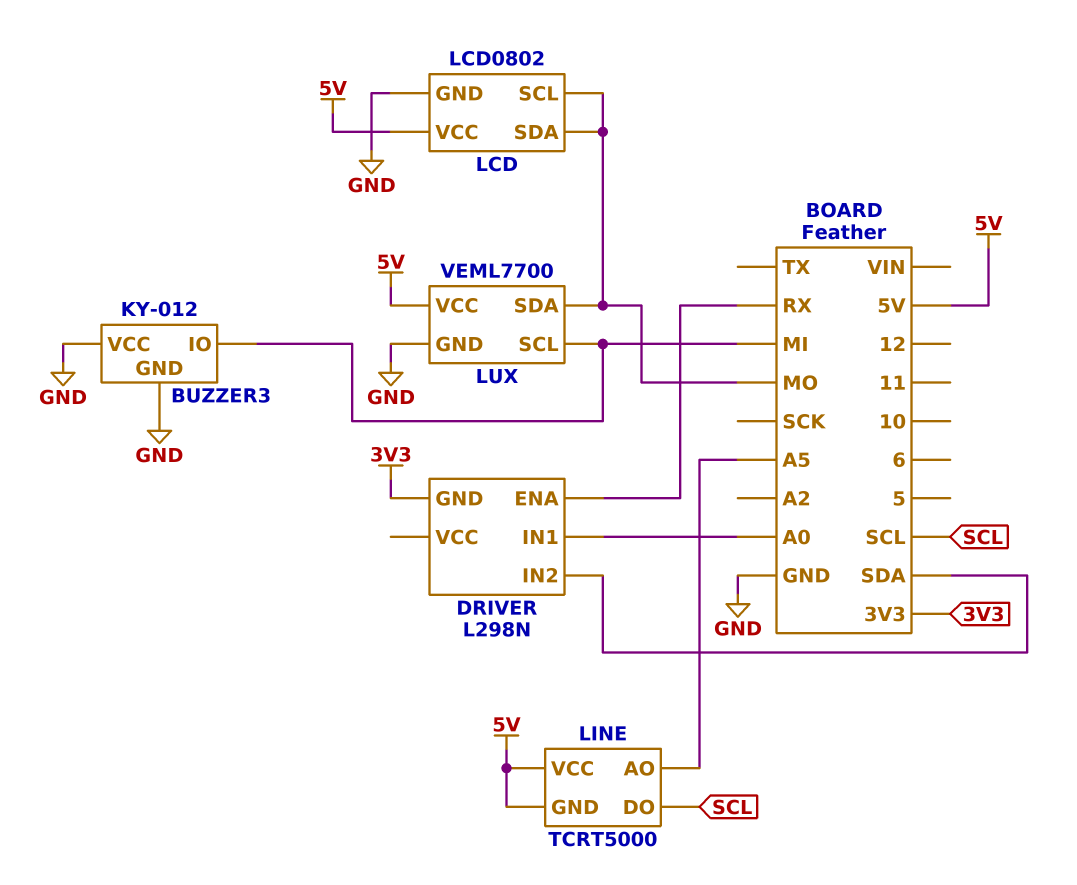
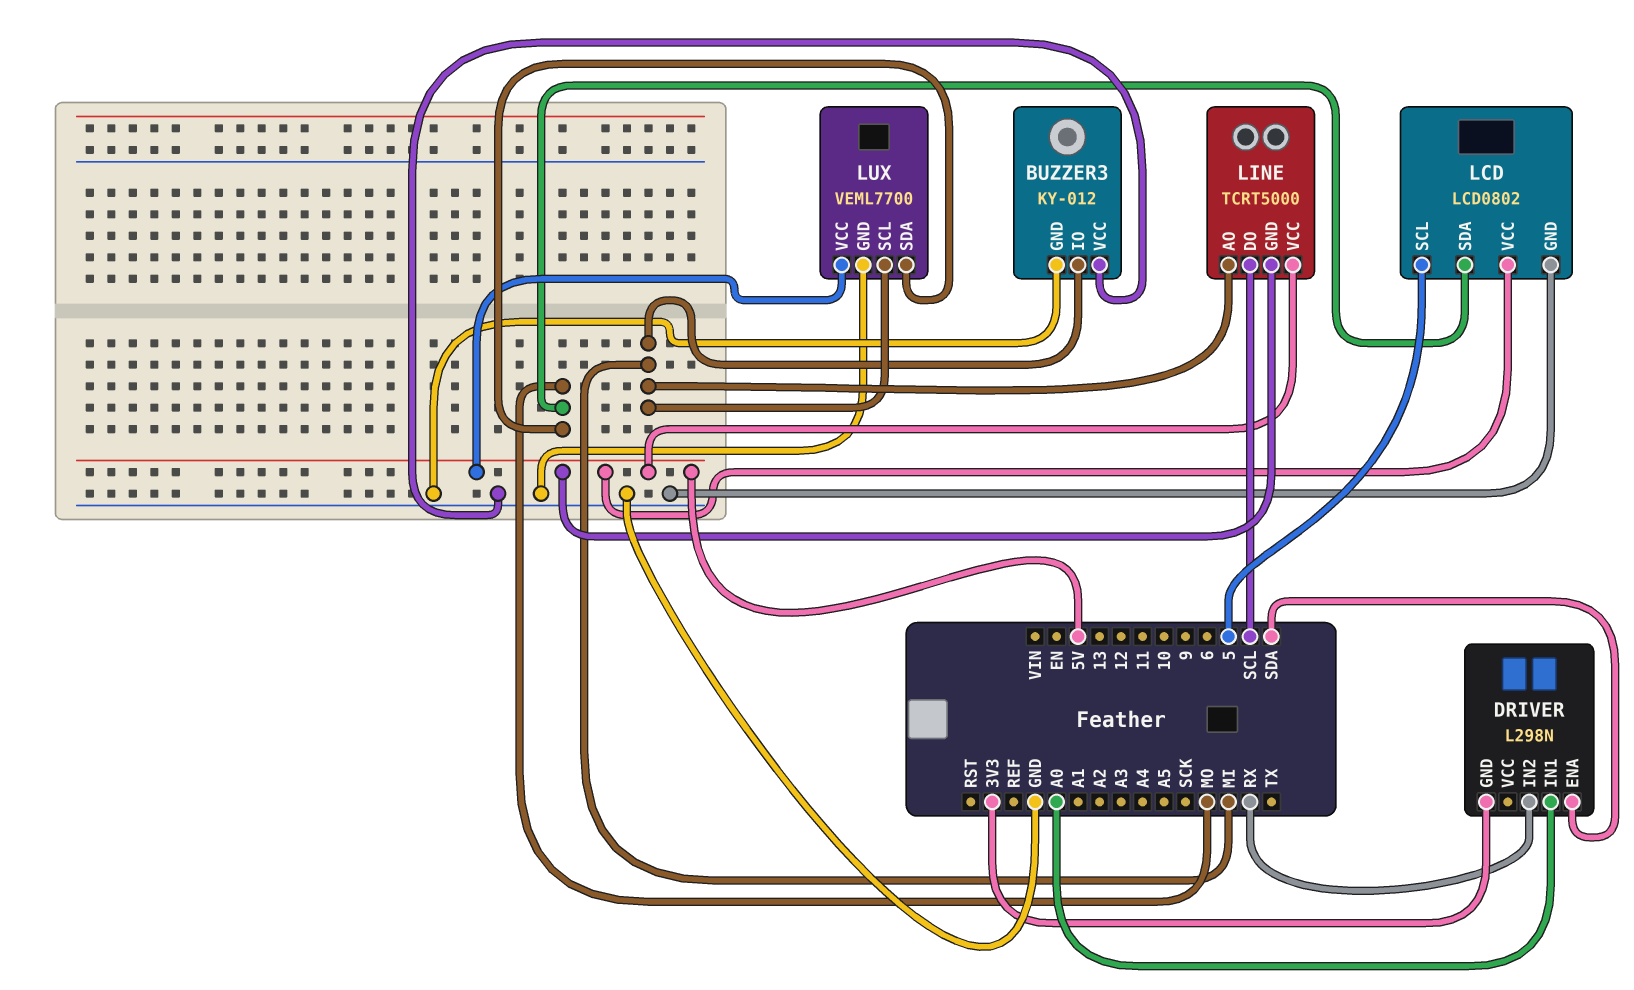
DRIVER pin ENA: RX -> SDA
DRIVER pin IN2: SDA -> RX
LCD pin SCL: MO -> 5
LINE pin AO: A5 -> MI

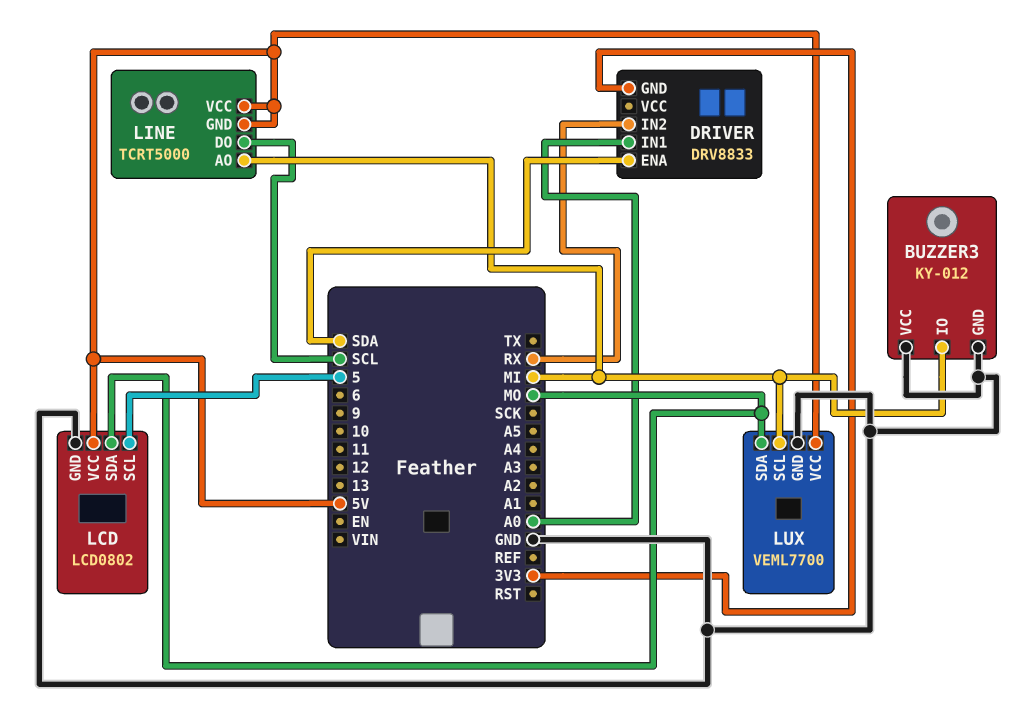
DRIVER: L298N -> DRV8833

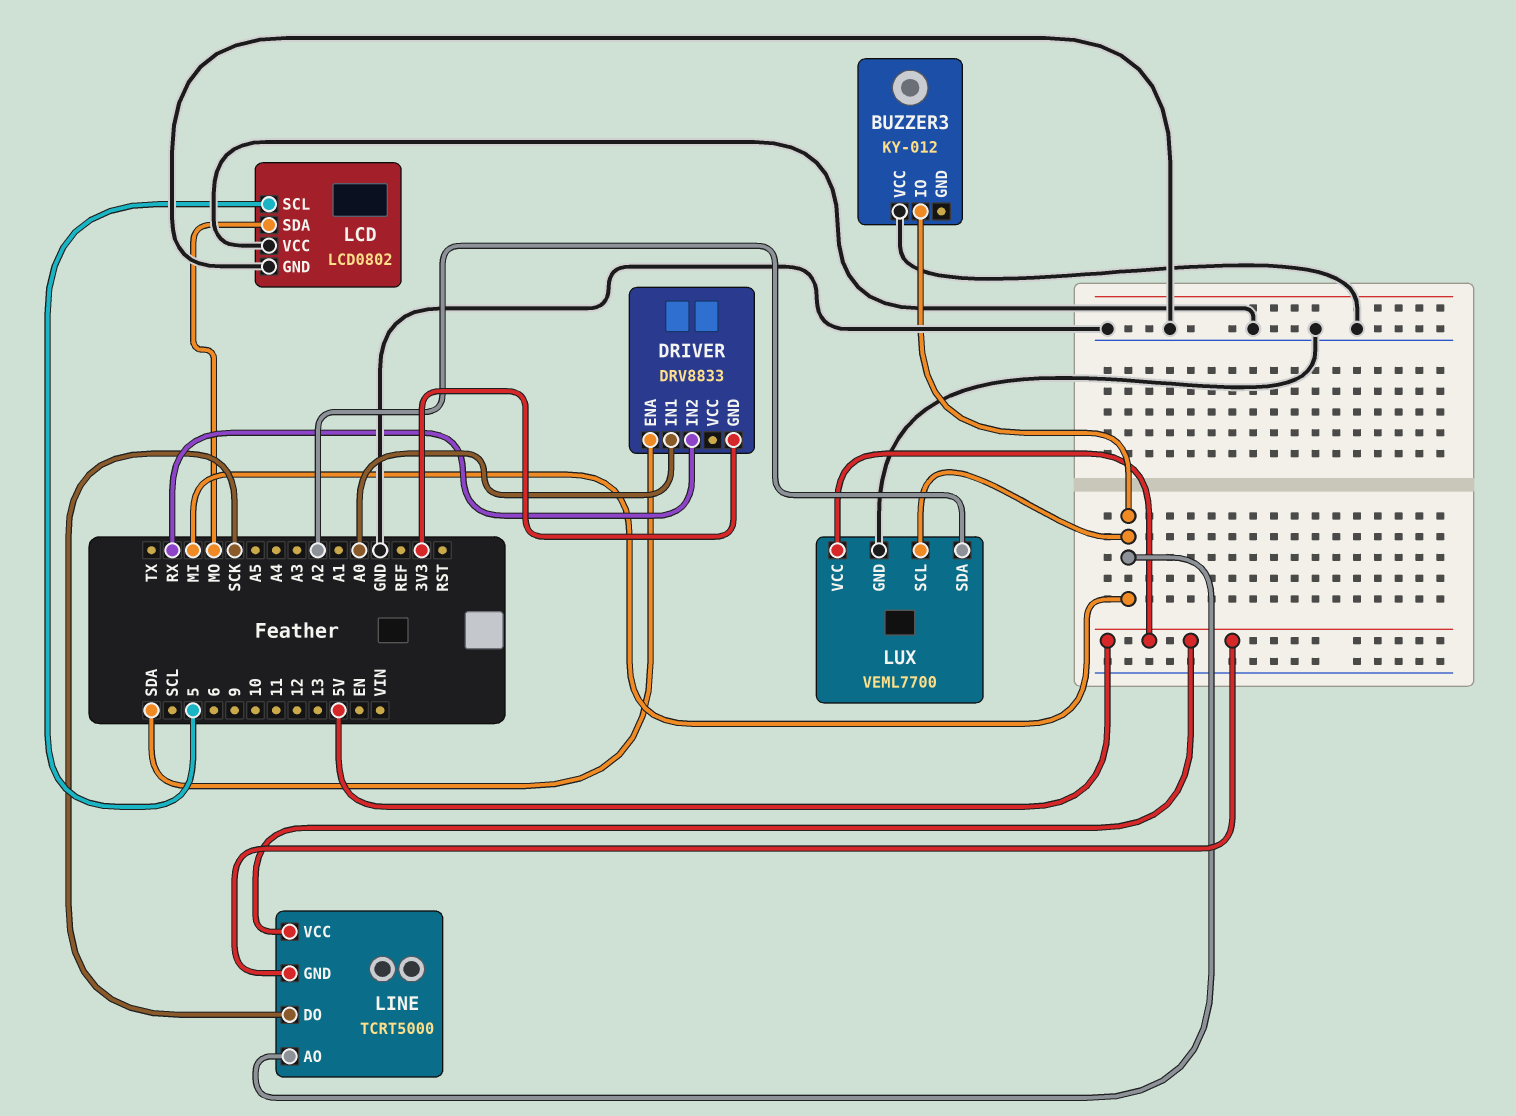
BUZZER3 pin GND: GND -> none
LCD pin VCC: 5V -> GND
LINE pin DO: SCL -> SCK
LUX pin SDA: MO -> A2

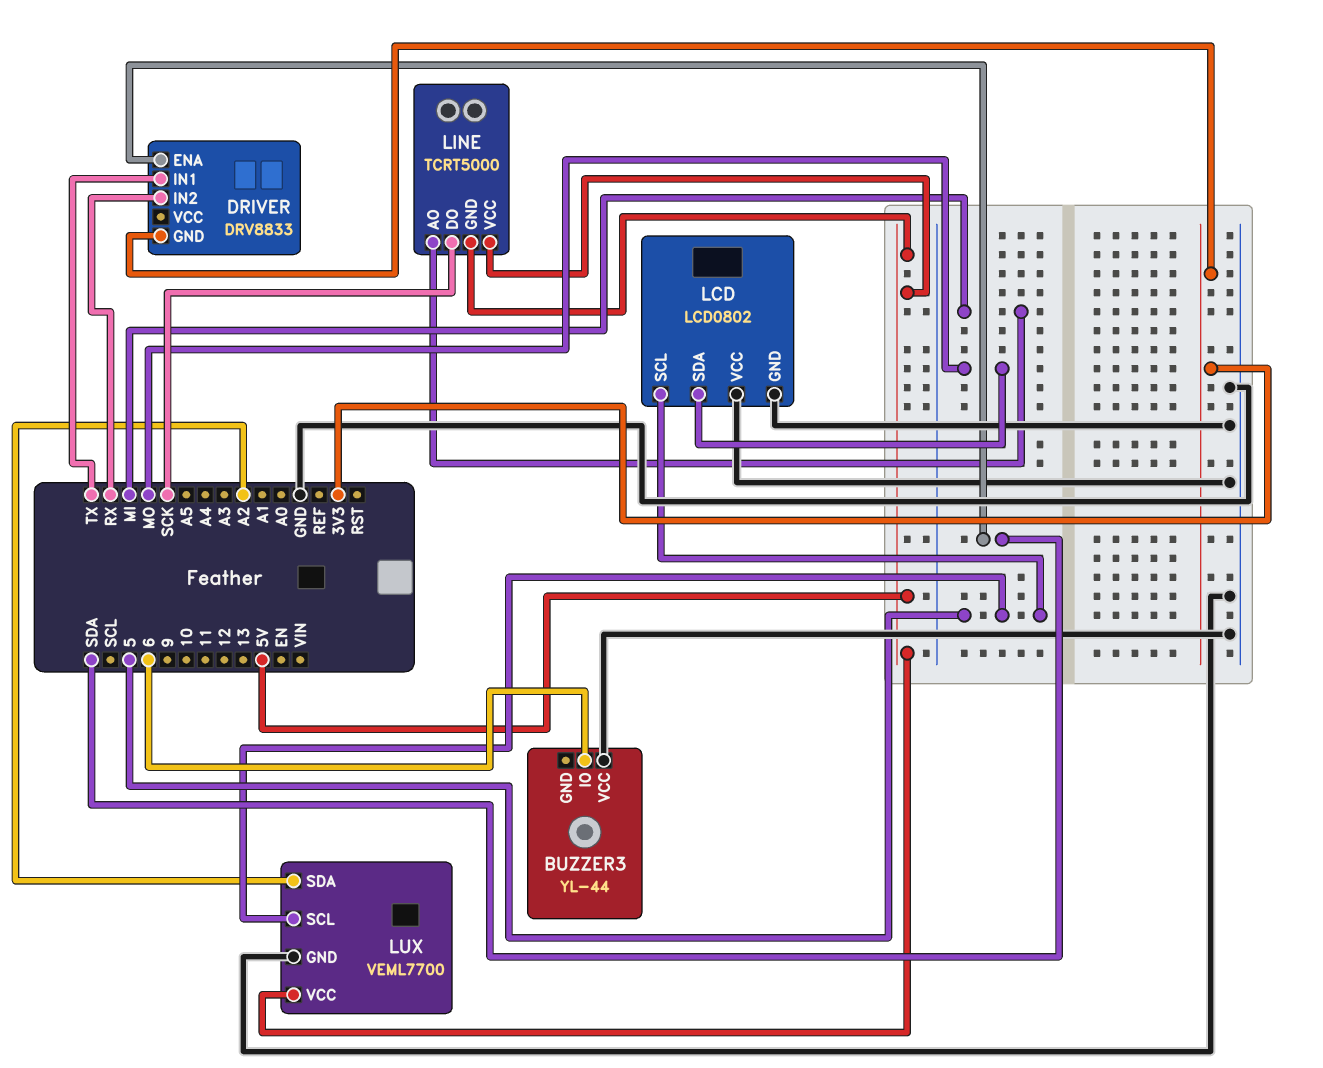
BUZZER3: KY-012 -> YL-44
BUZZER3 pin IO: MI -> 6
DRIVER pin IN1: A0 -> TX
LUX pin SCL: MI -> 5

